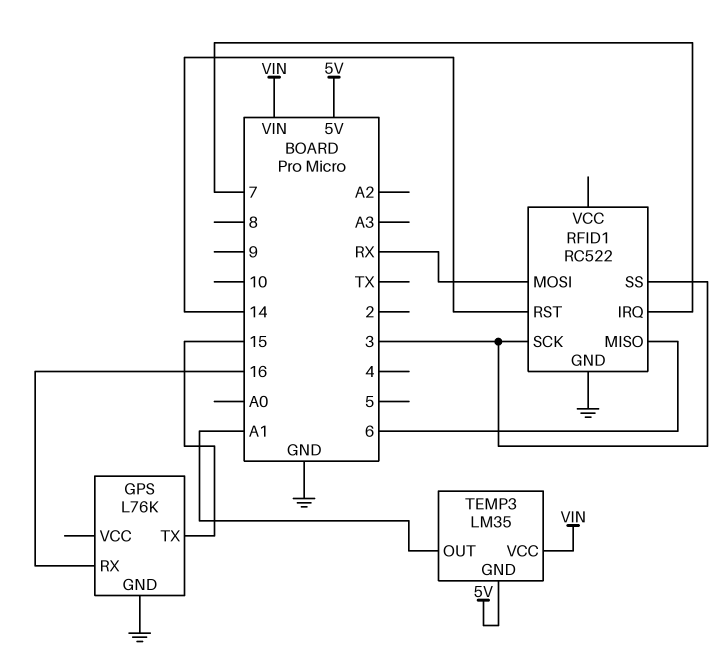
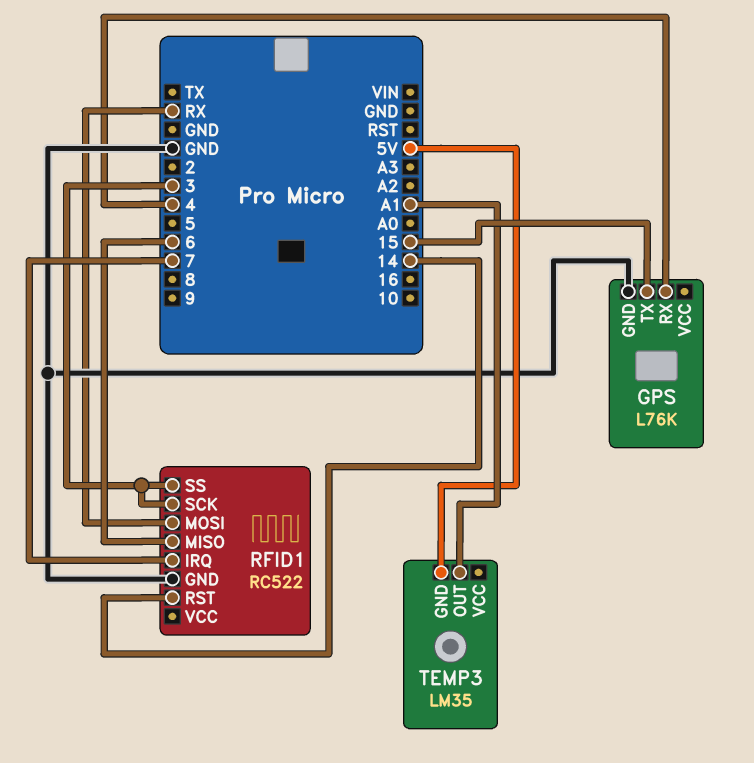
GPS pin RX: 16 -> 4
TEMP3 pin VCC: VIN -> none

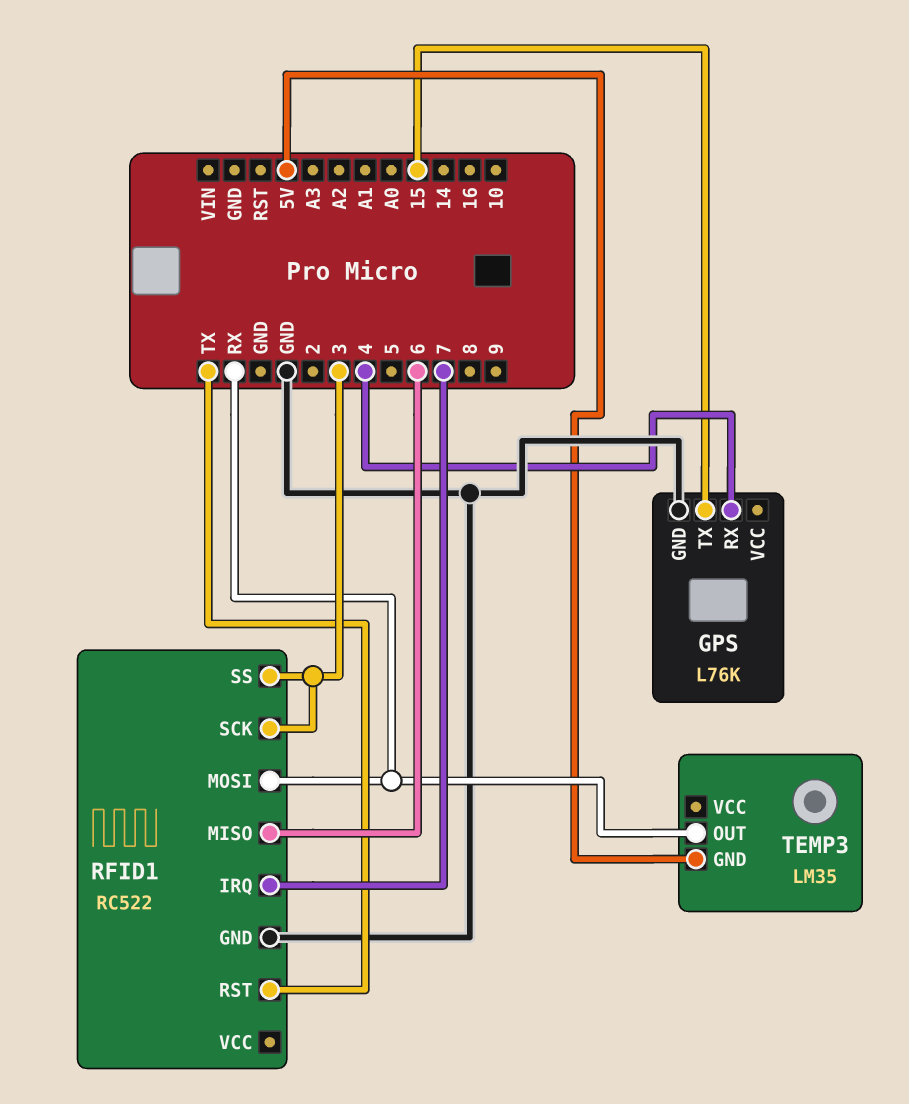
RFID1 pin RST: 14 -> TX
TEMP3 pin OUT: A1 -> RX

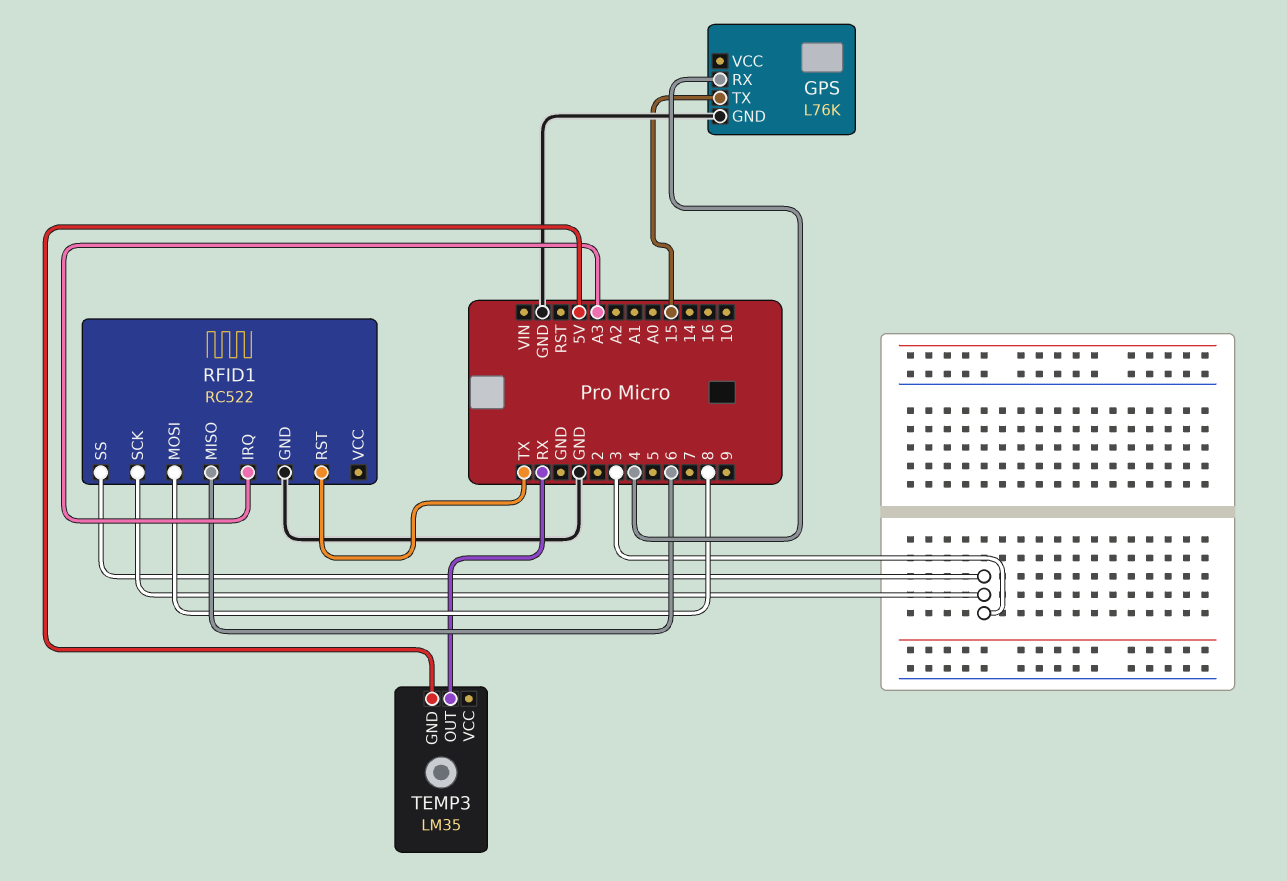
RFID1 pin IRQ: 7 -> A3
RFID1 pin MOSI: RX -> 8

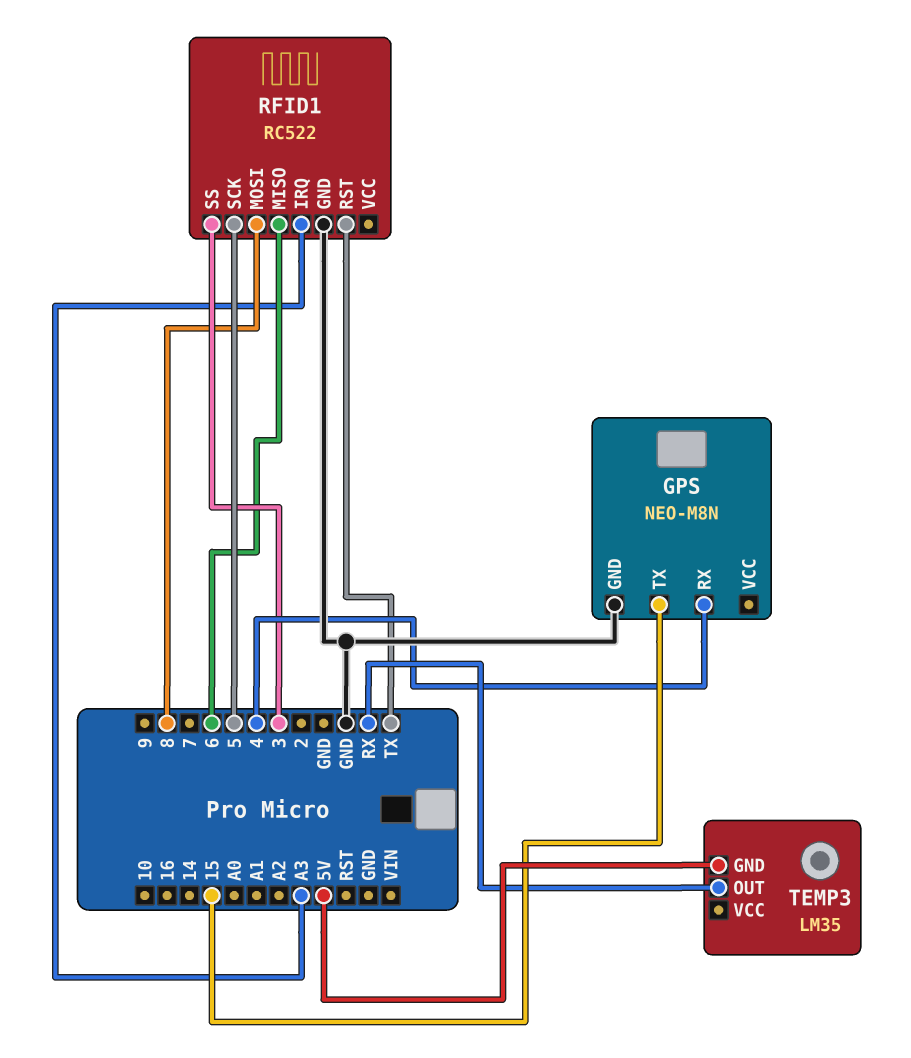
GPS: L76K -> NEO-M8N
RFID1 pin SCK: 3 -> 5

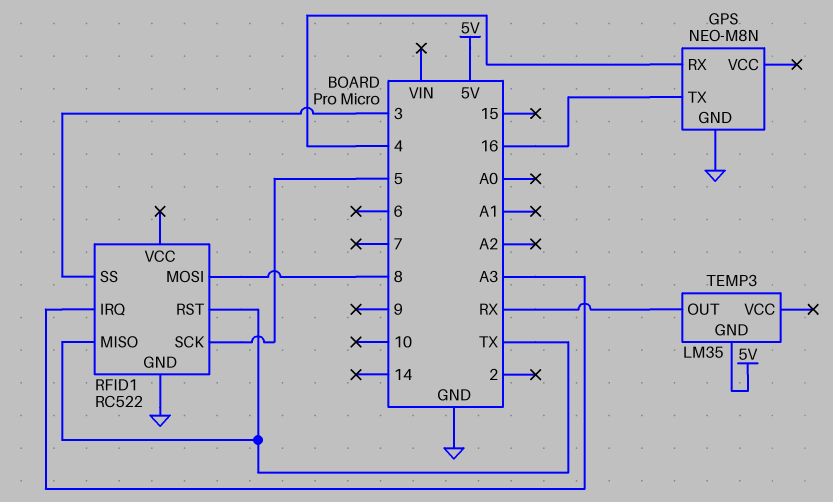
GPS pin TX: 15 -> 16
RFID1 pin MISO: 6 -> TX

